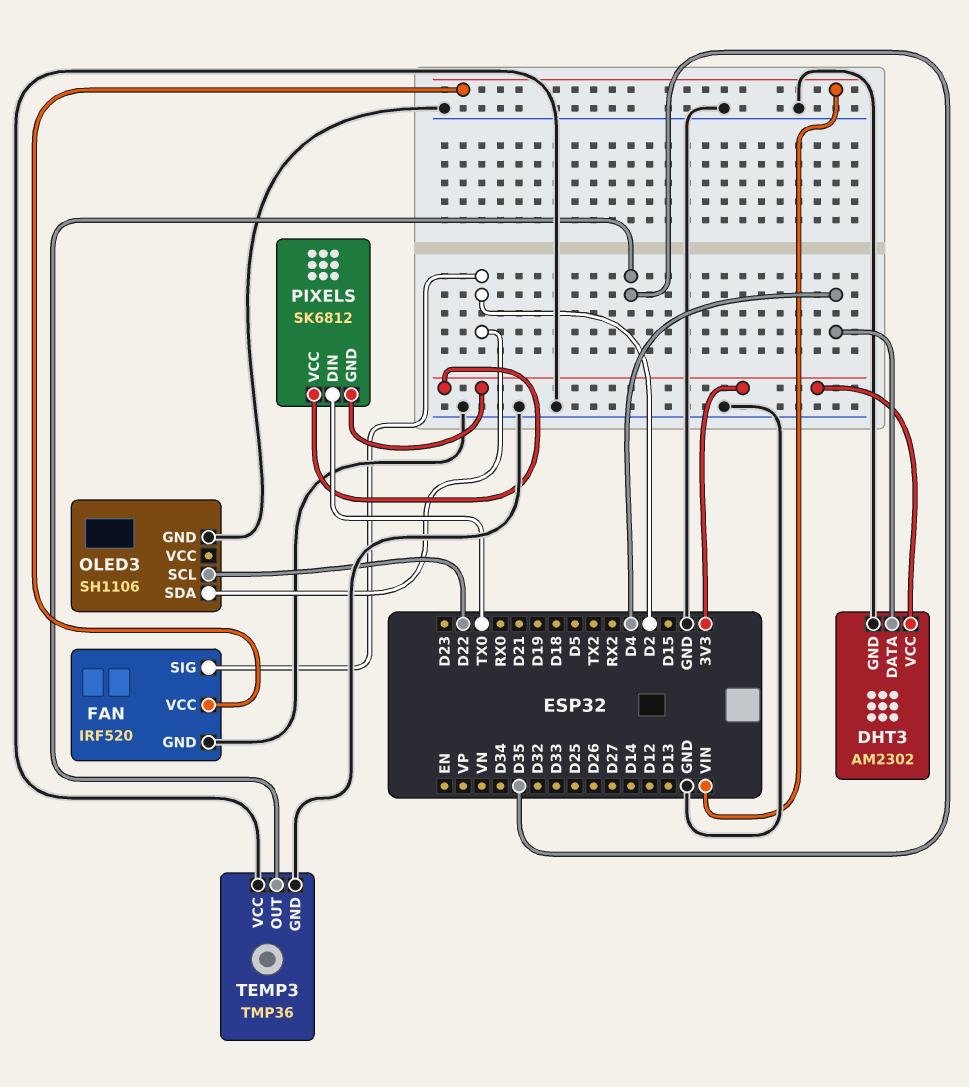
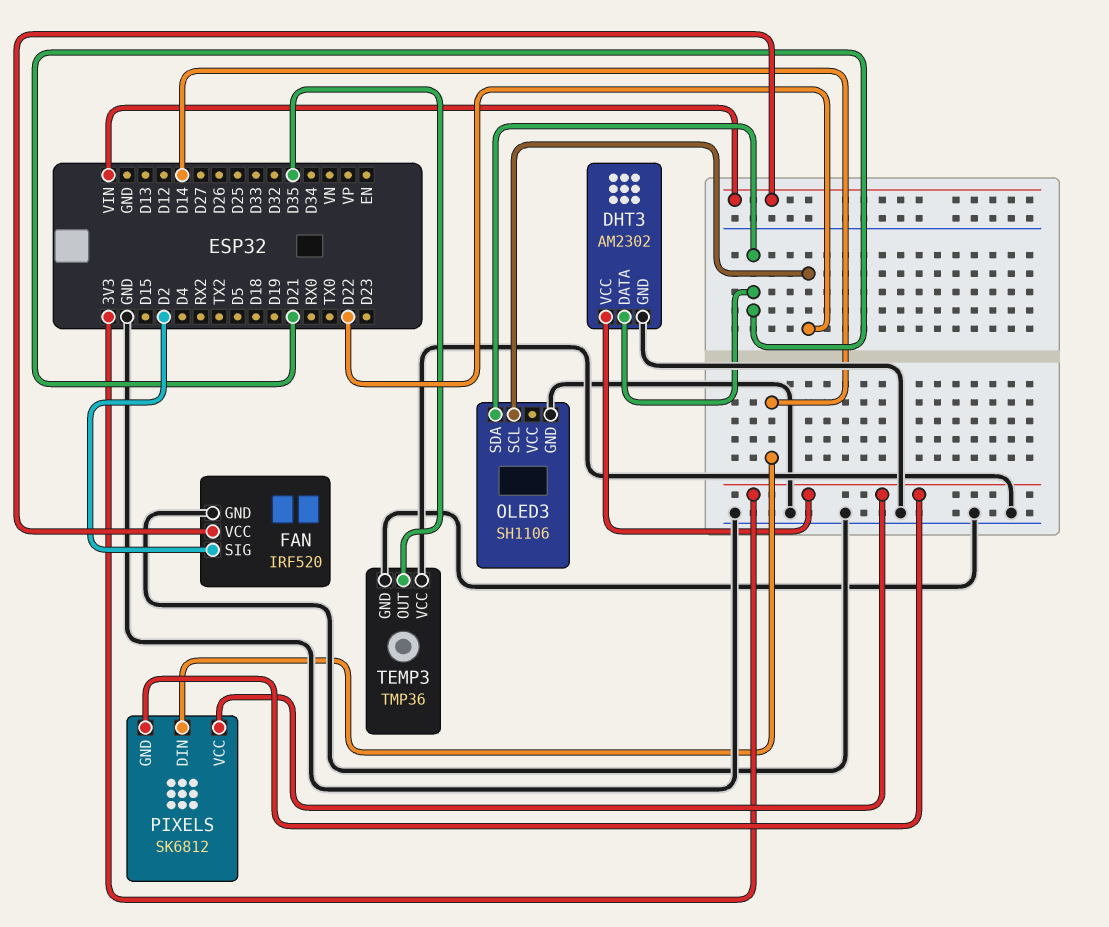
DHT3 pin DATA: D4 -> D21
OLED3 pin SDA: D2 -> D21
PIXELS pin DIN: TX0 -> D14

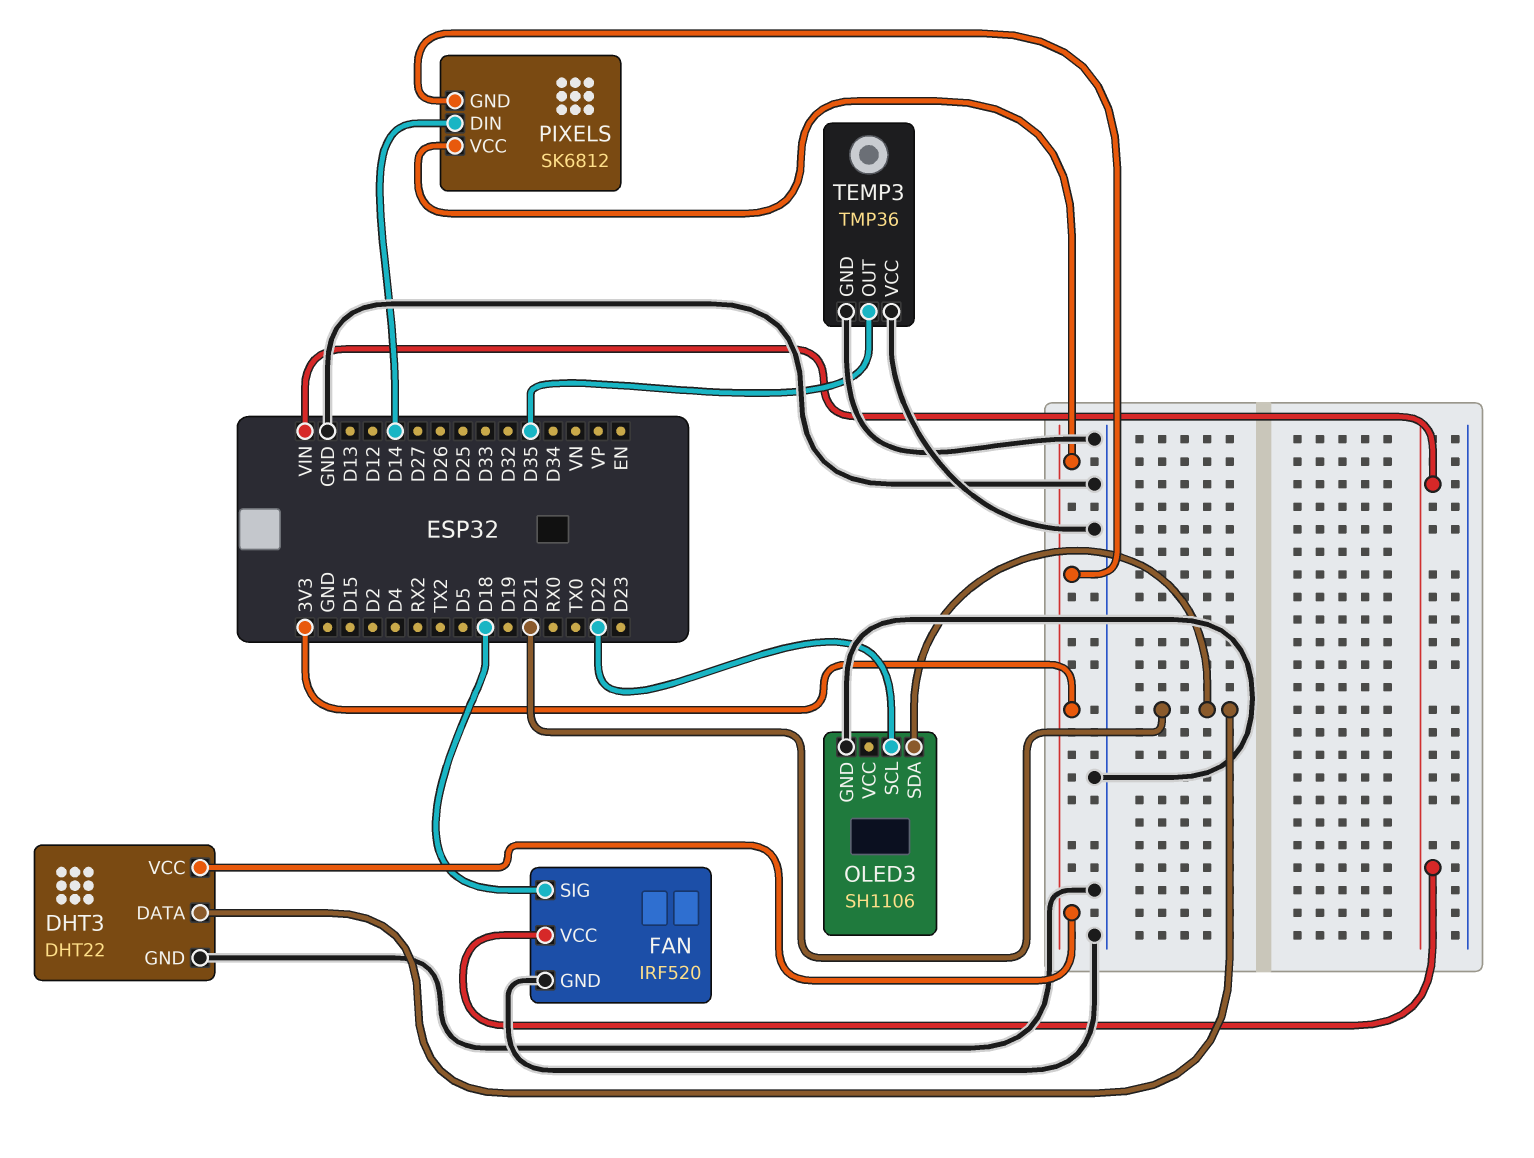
DHT3: AM2302 -> DHT22
FAN pin SIG: D2 -> D18

